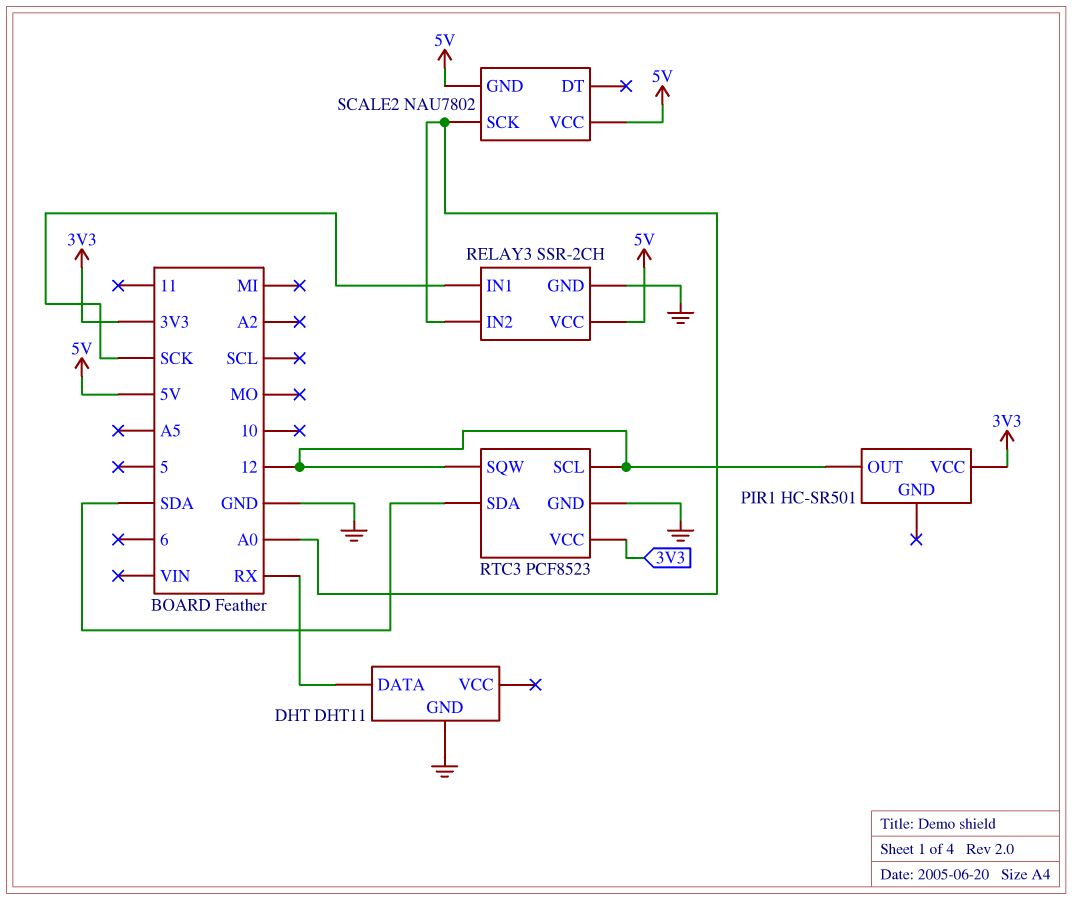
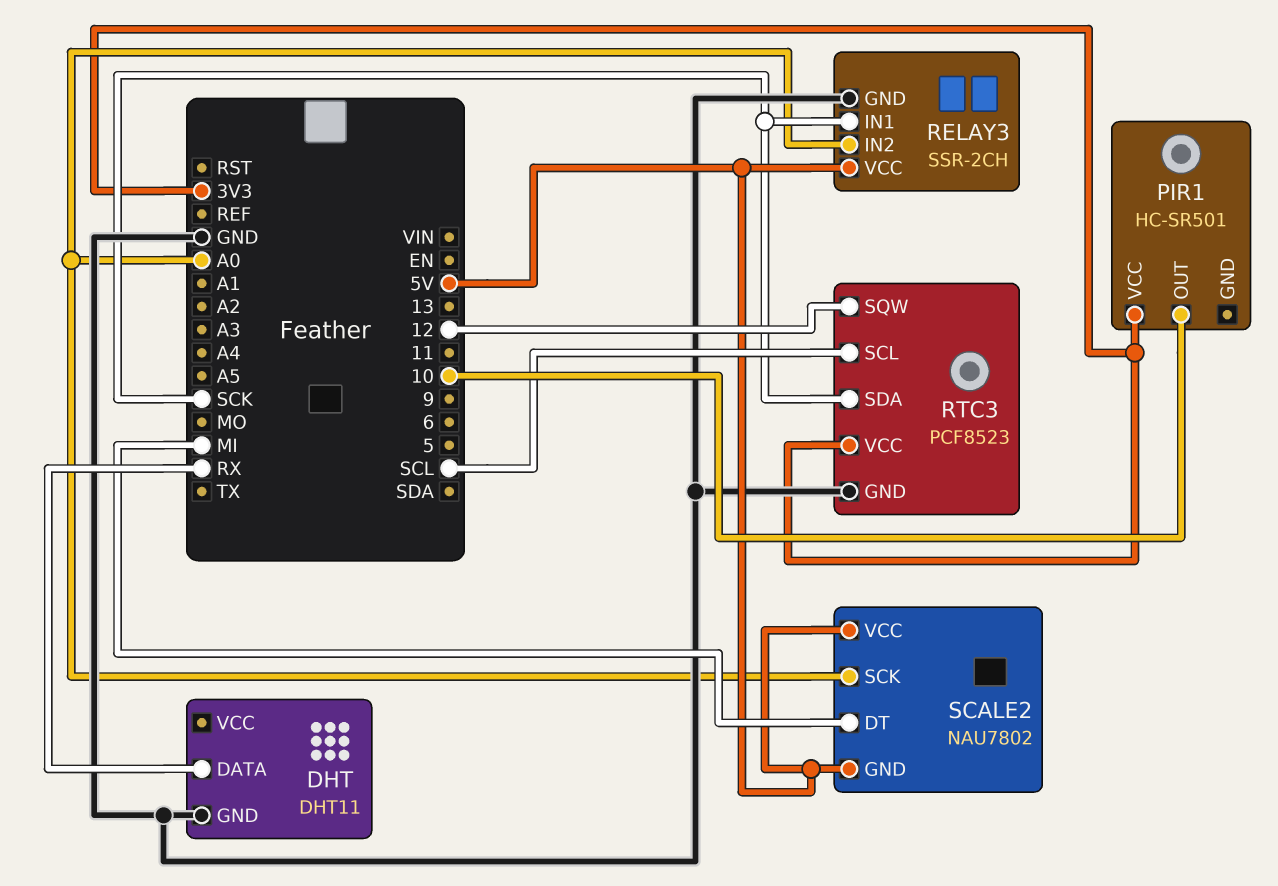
PIR1 pin OUT: 12 -> 10
RTC3 pin SCL: 12 -> SCL
RTC3 pin SDA: SDA -> SCK
SCALE2 pin DT: none -> MI

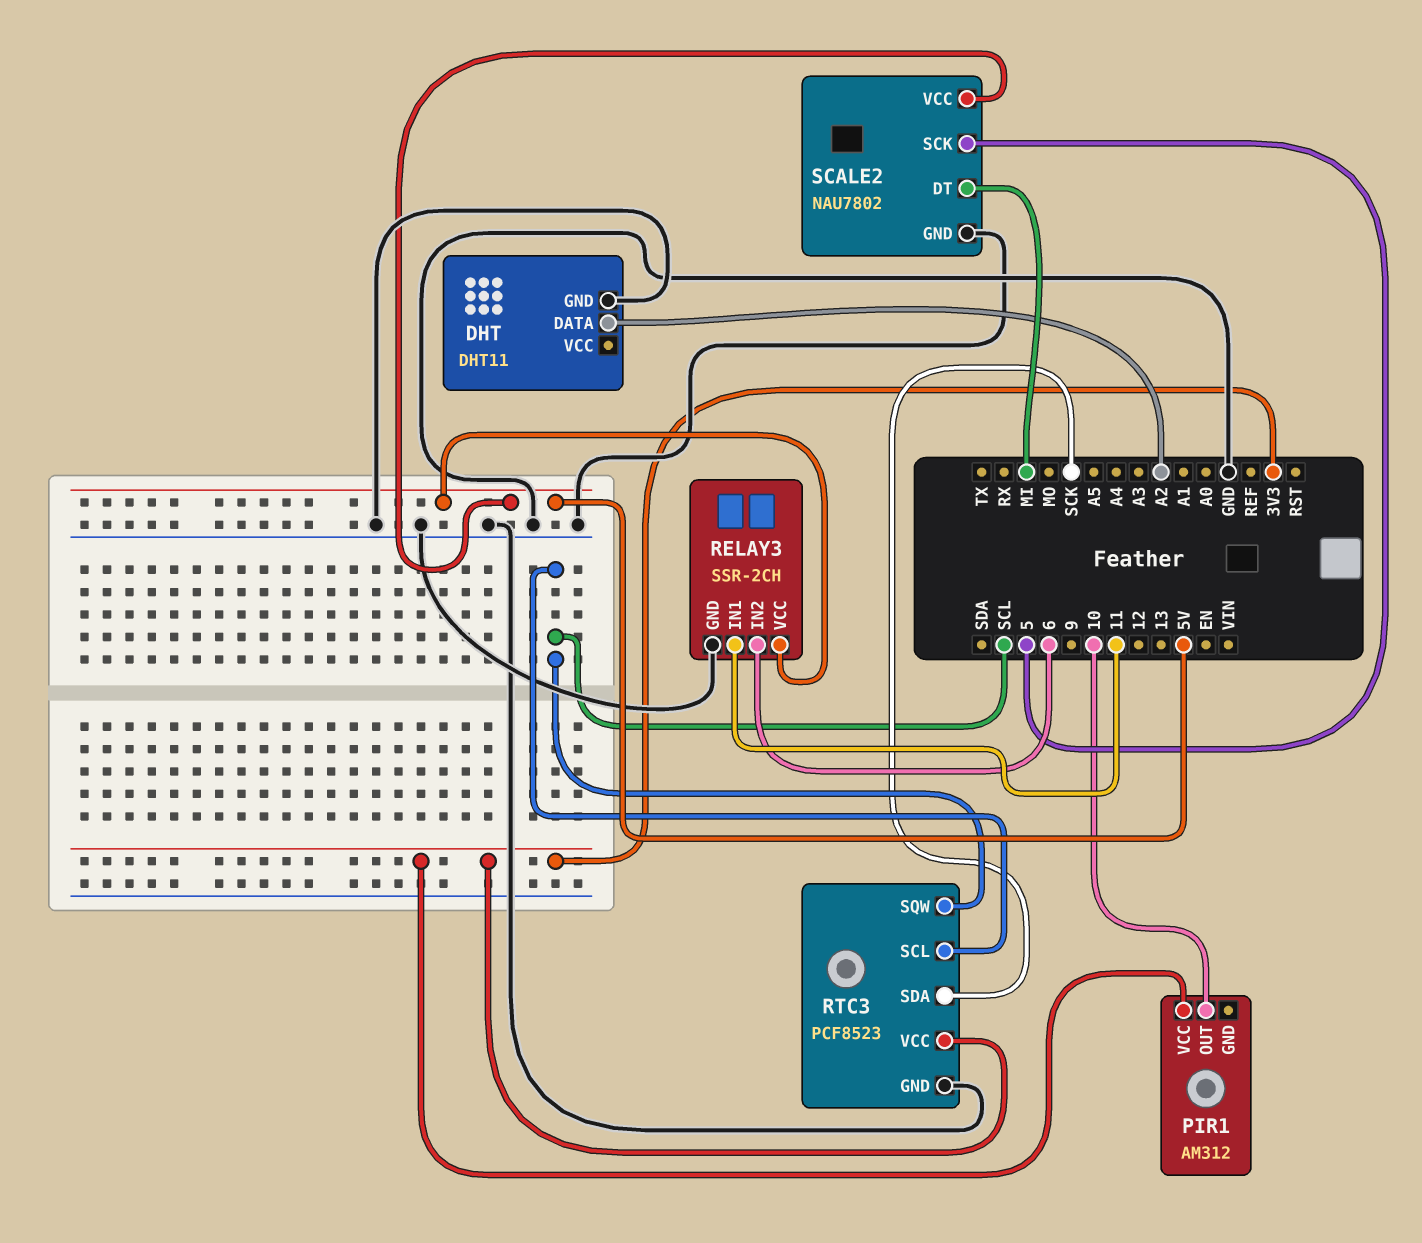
DHT pin DATA: RX -> A2
PIR1: HC-SR501 -> AM312
RELAY3 pin IN1: SCK -> 11
RELAY3 pin IN2: A0 -> 6
RTC3 pin SQW: 12 -> SCL
SCALE2 pin GND: 5V -> GND
SCALE2 pin SCK: A0 -> 5

